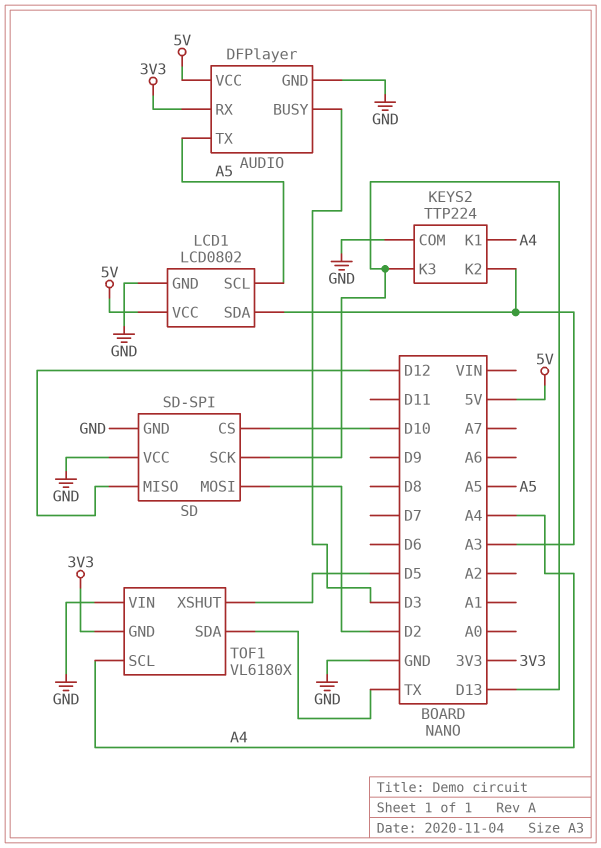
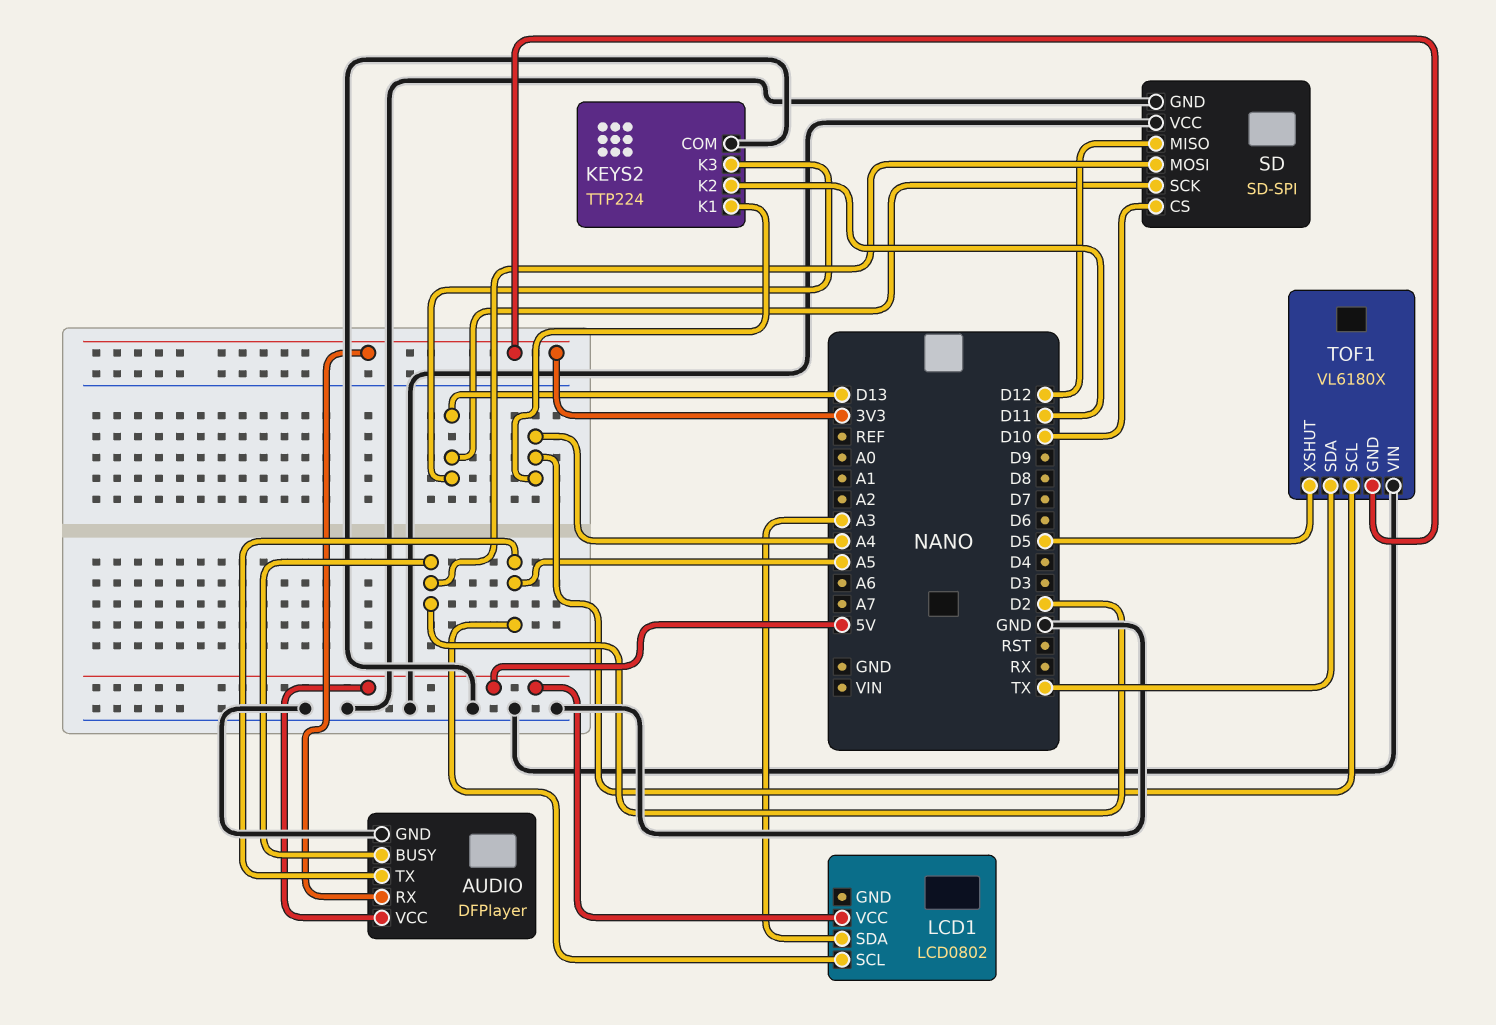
AUDIO pin BUSY: D3 -> D2
KEYS2 pin K2: A3 -> D11
LCD1 pin GND: GND -> none

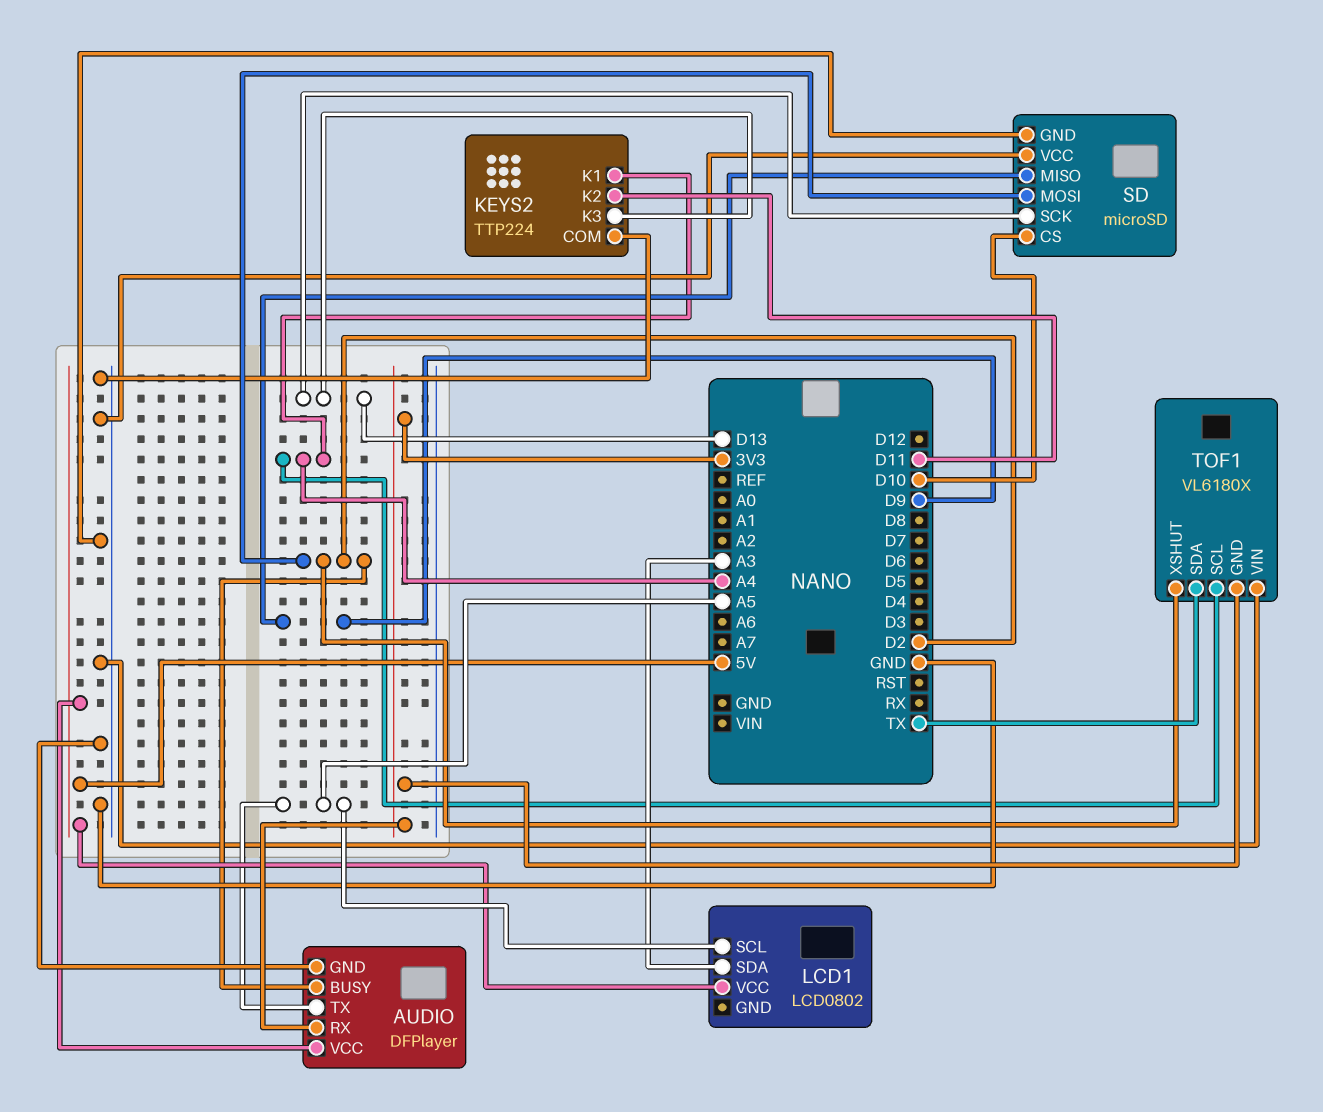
SD: SD-SPI -> microSD
SD pin MISO: D12 -> D9
TOF1 pin XSHUT: D5 -> D2

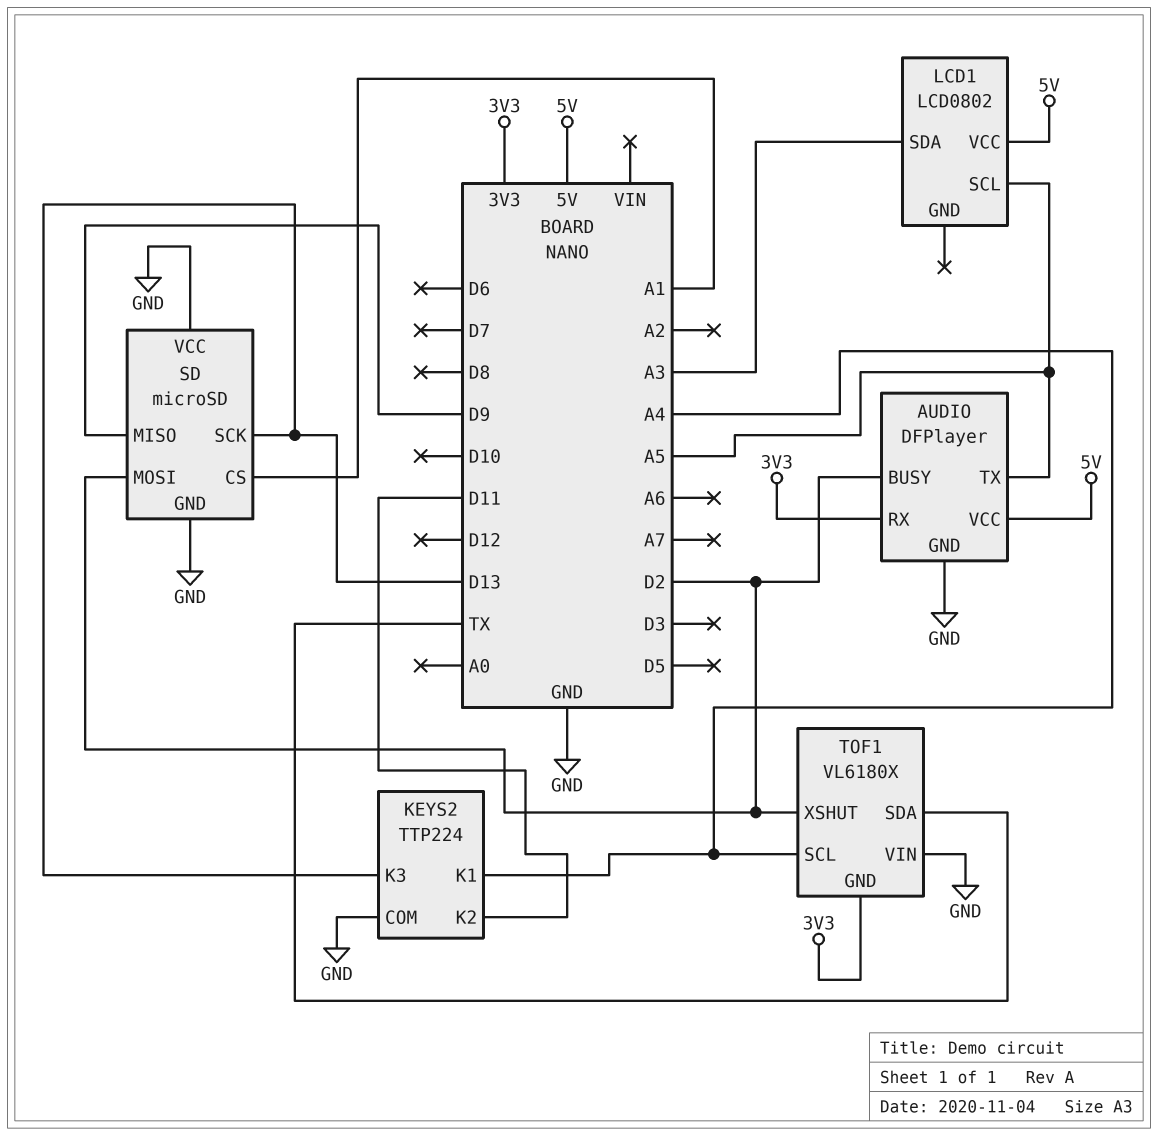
SD pin CS: D10 -> A1

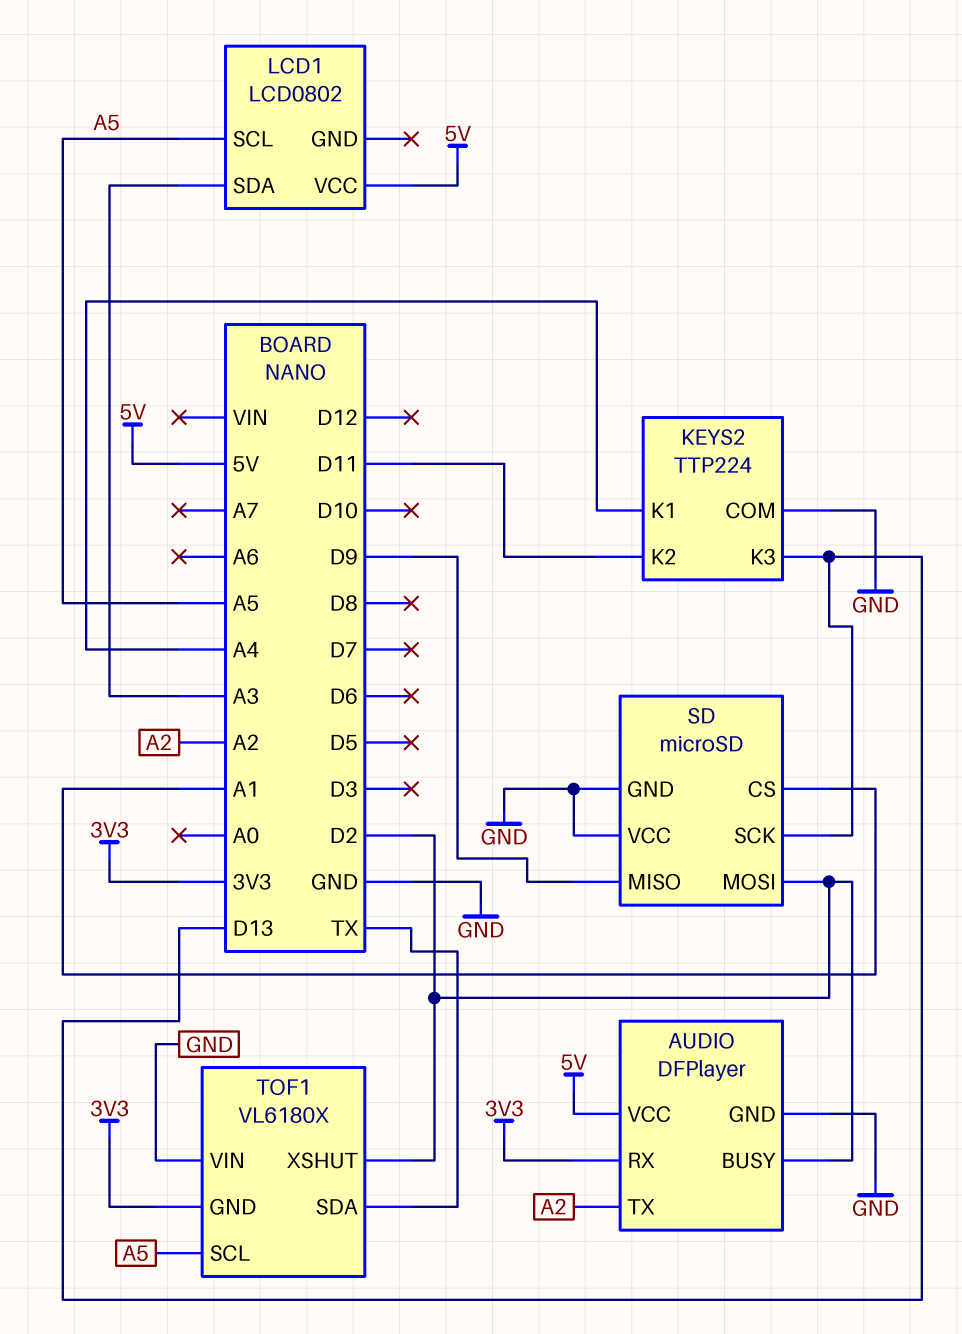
AUDIO pin TX: A5 -> A2
TOF1 pin SCL: A4 -> A5

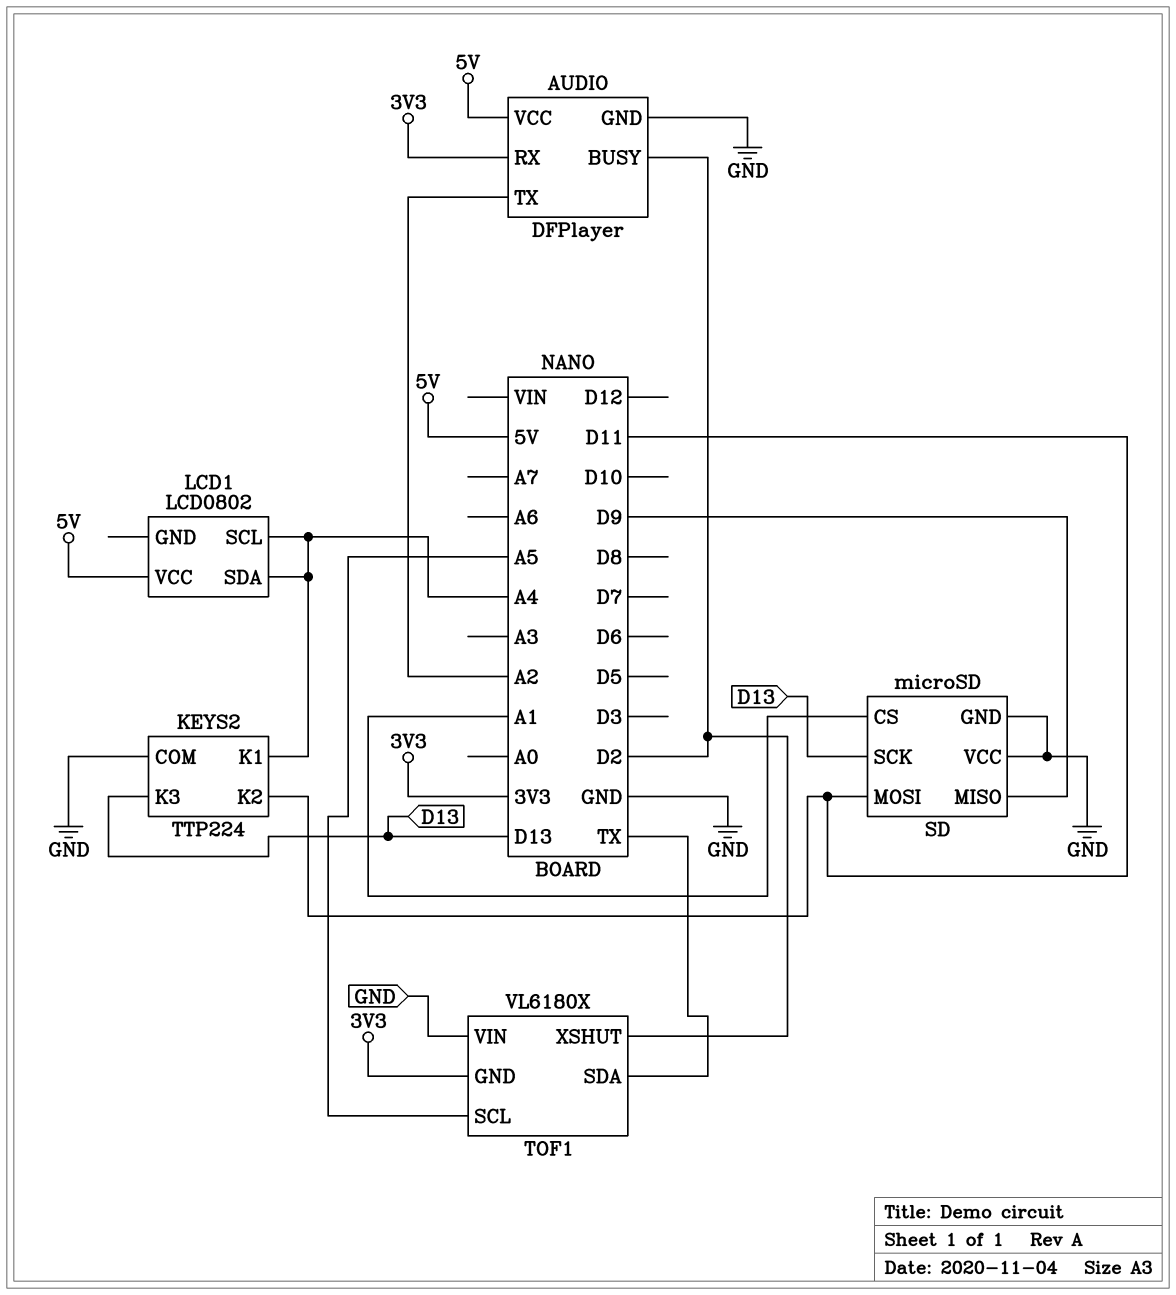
LCD1 pin SCL: A5 -> A4
LCD1 pin SDA: A3 -> A4
SD pin MOSI: D2 -> D11

